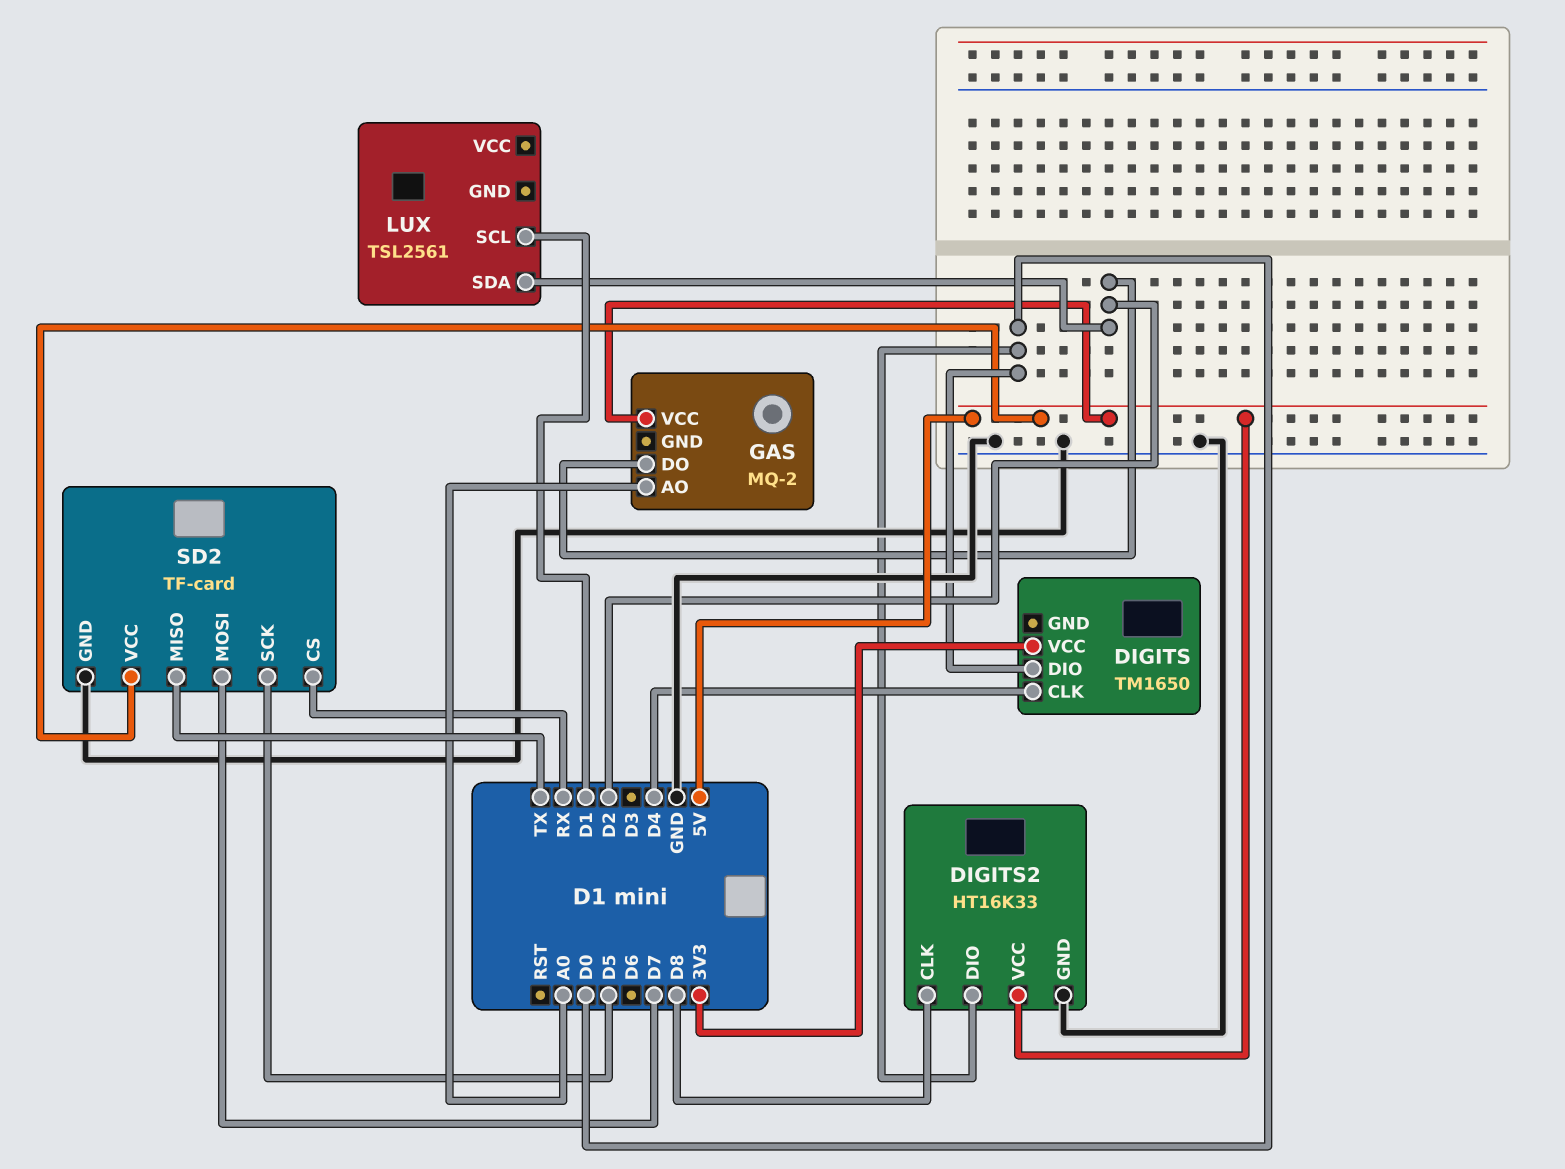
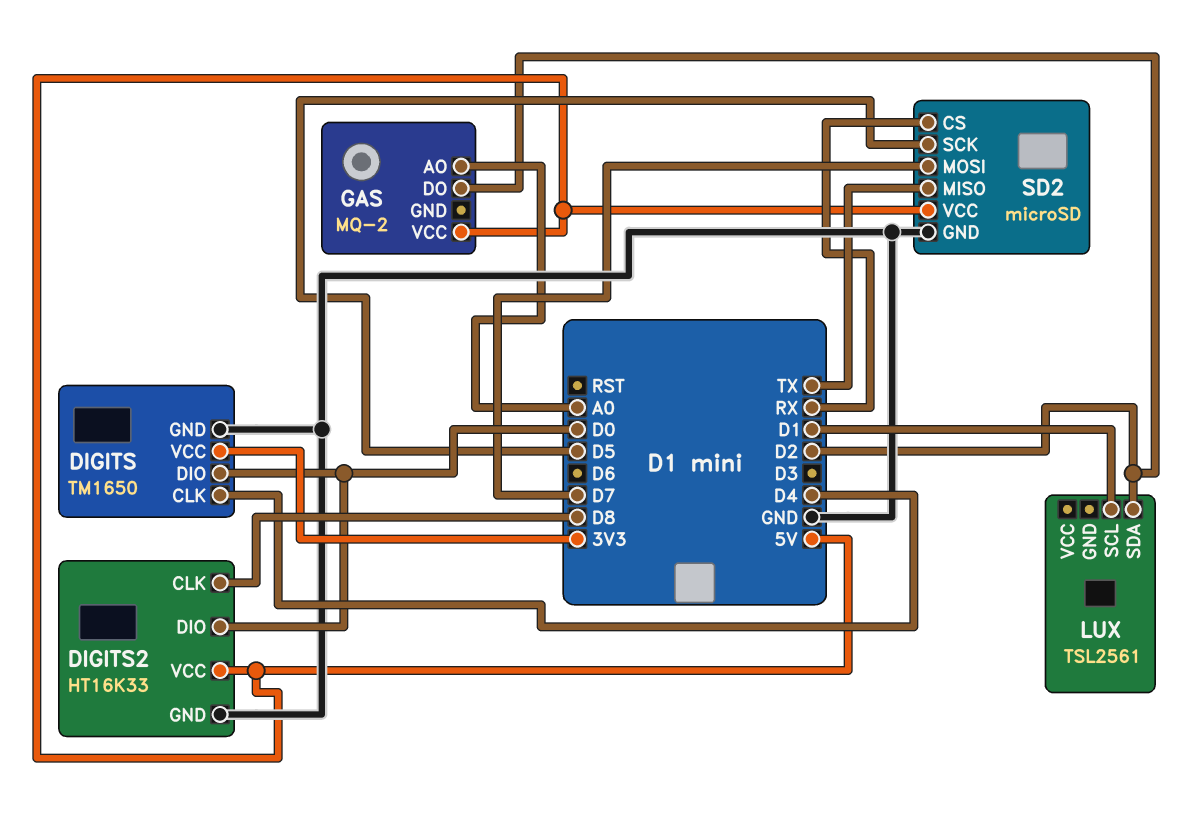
DIGITS pin GND: none -> GND
SD2: TF-card -> microSD

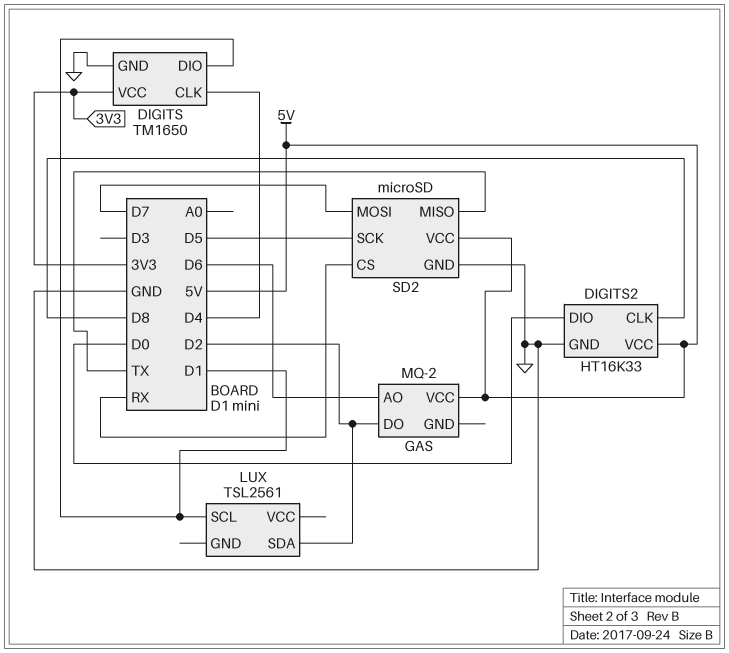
DIGITS pin DIO: D0 -> D1
GAS pin AO: A0 -> D6

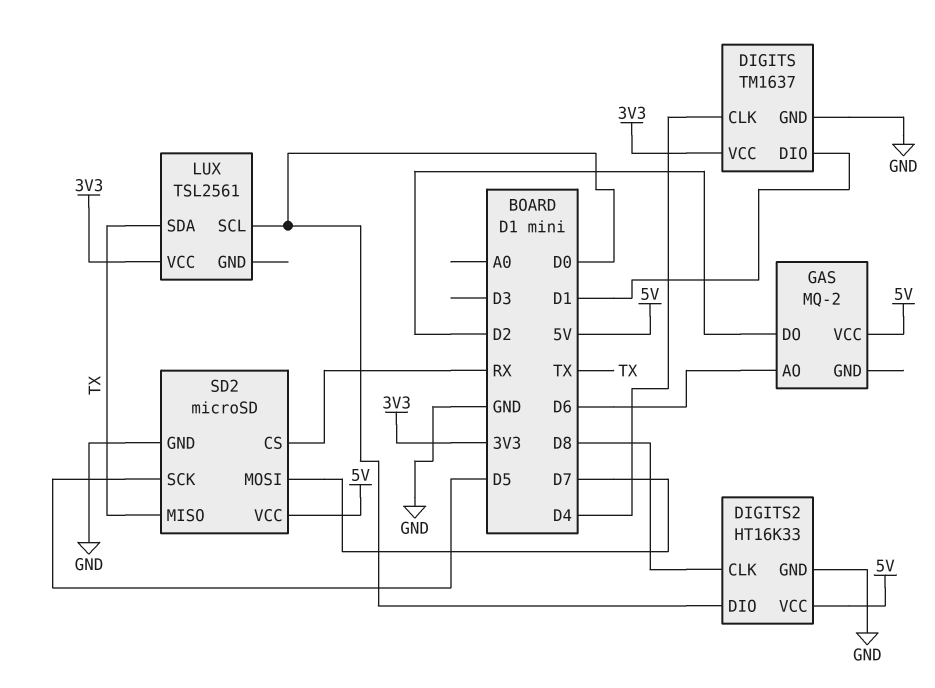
DIGITS: TM1650 -> TM1637
LUX pin SCL: D1 -> D0
LUX pin SDA: D2 -> TX
LUX pin VCC: none -> 3V3

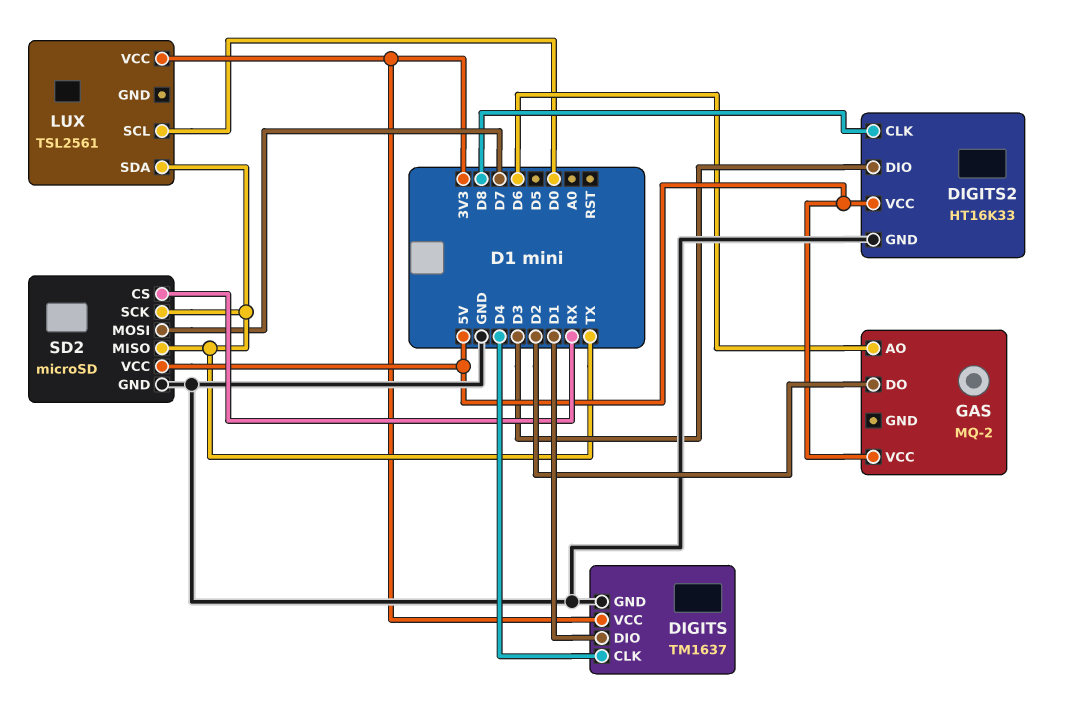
DIGITS2 pin DIO: D0 -> D3
SD2 pin SCK: D5 -> TX

